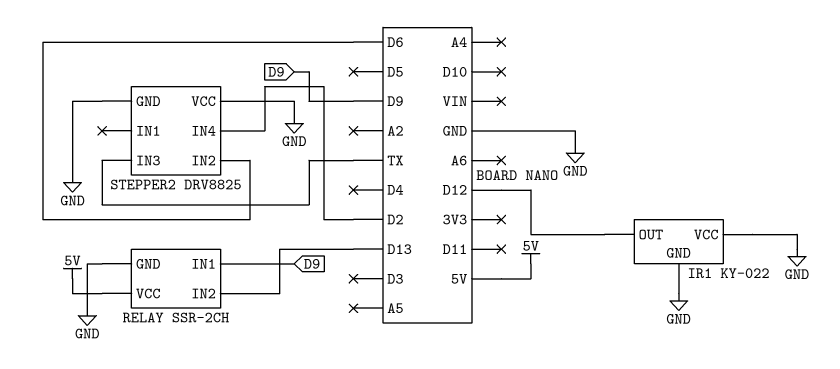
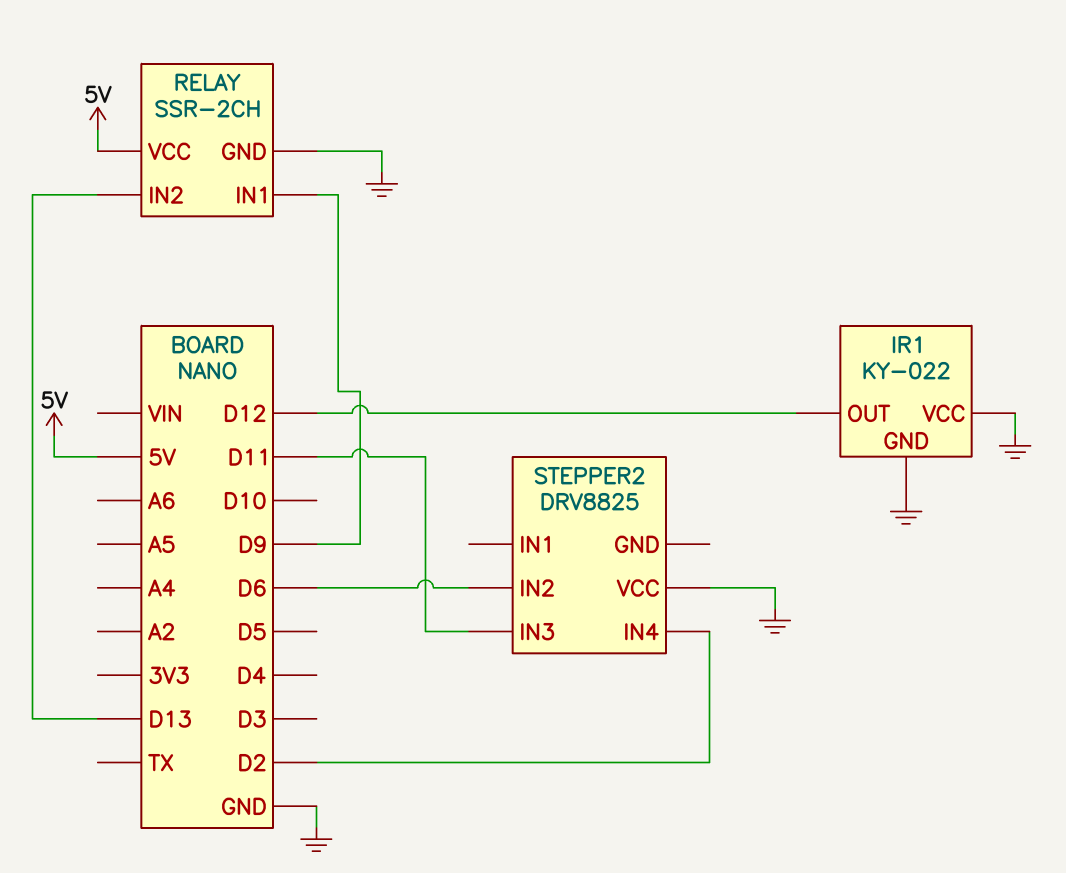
STEPPER2 pin GND: GND -> none
STEPPER2 pin IN3: TX -> D11

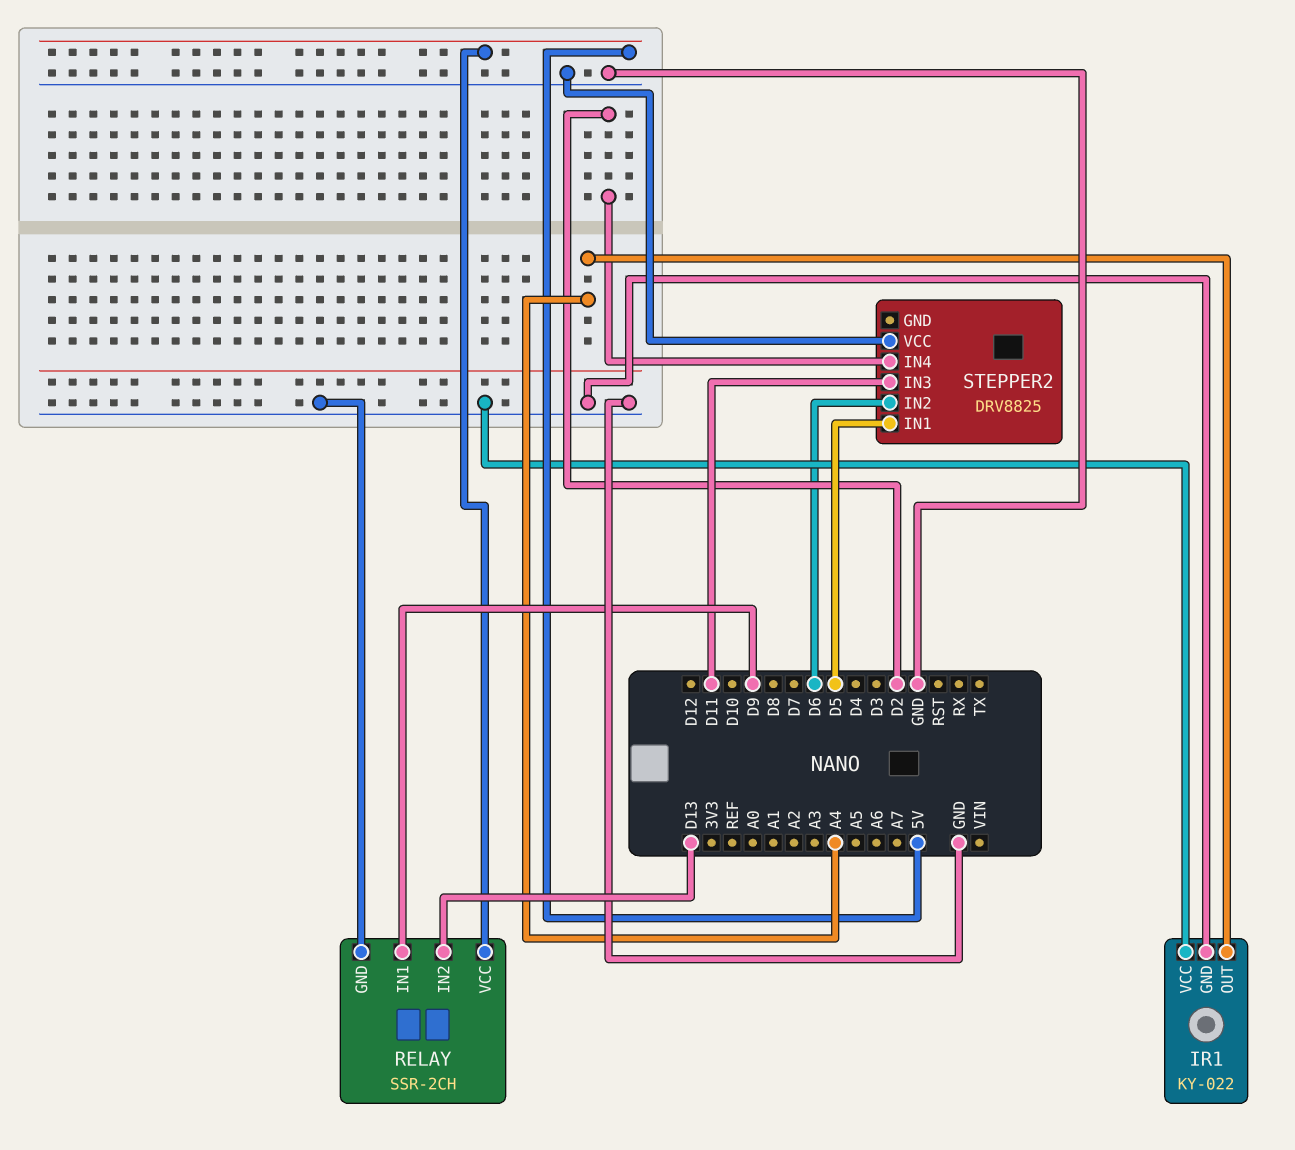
IR1 pin OUT: D12 -> A4
STEPPER2 pin IN1: none -> D5

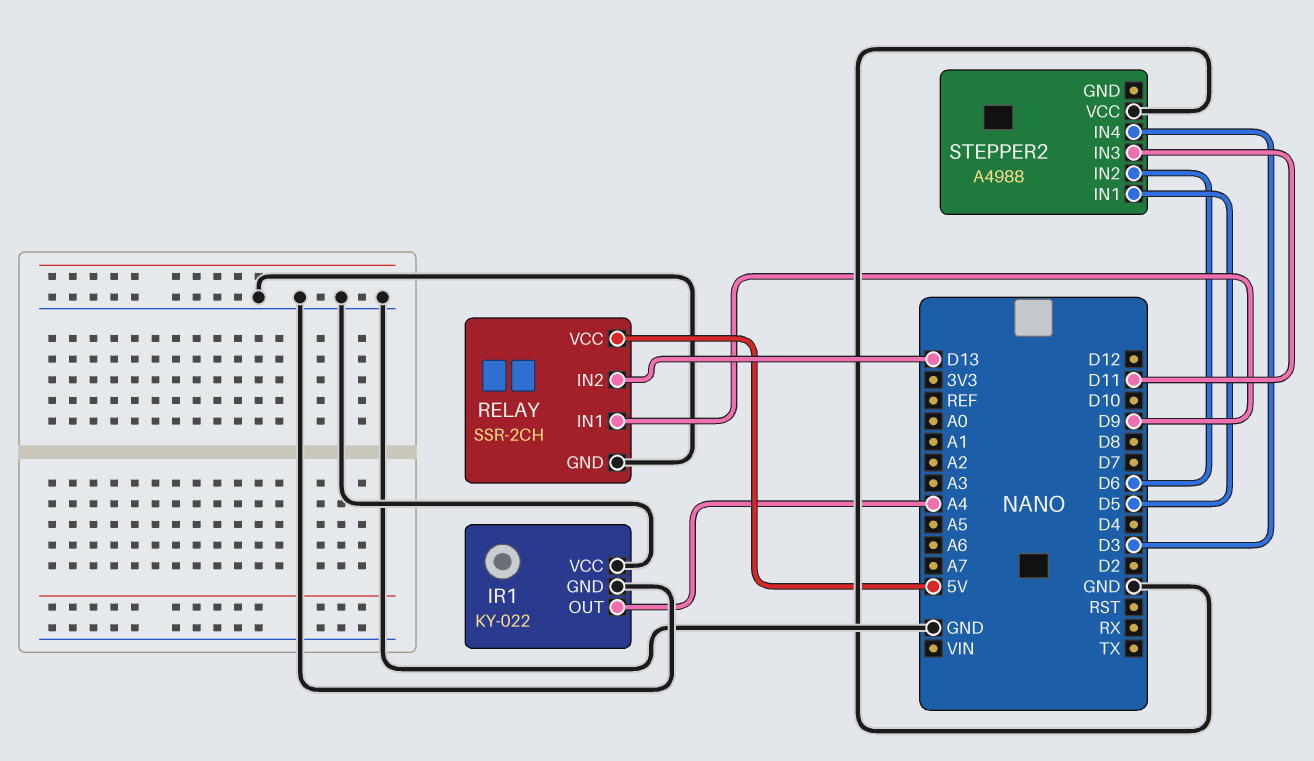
STEPPER2: DRV8825 -> A4988
STEPPER2 pin IN4: D2 -> D3

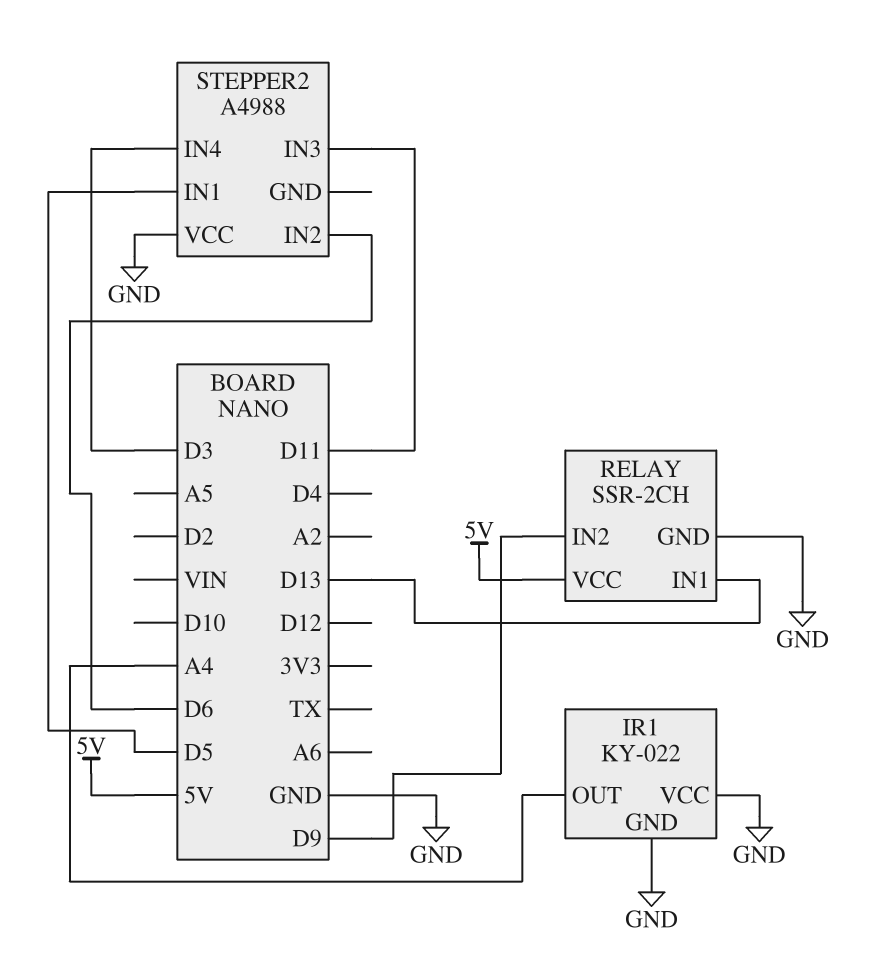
RELAY pin IN1: D9 -> D13
RELAY pin IN2: D13 -> D9

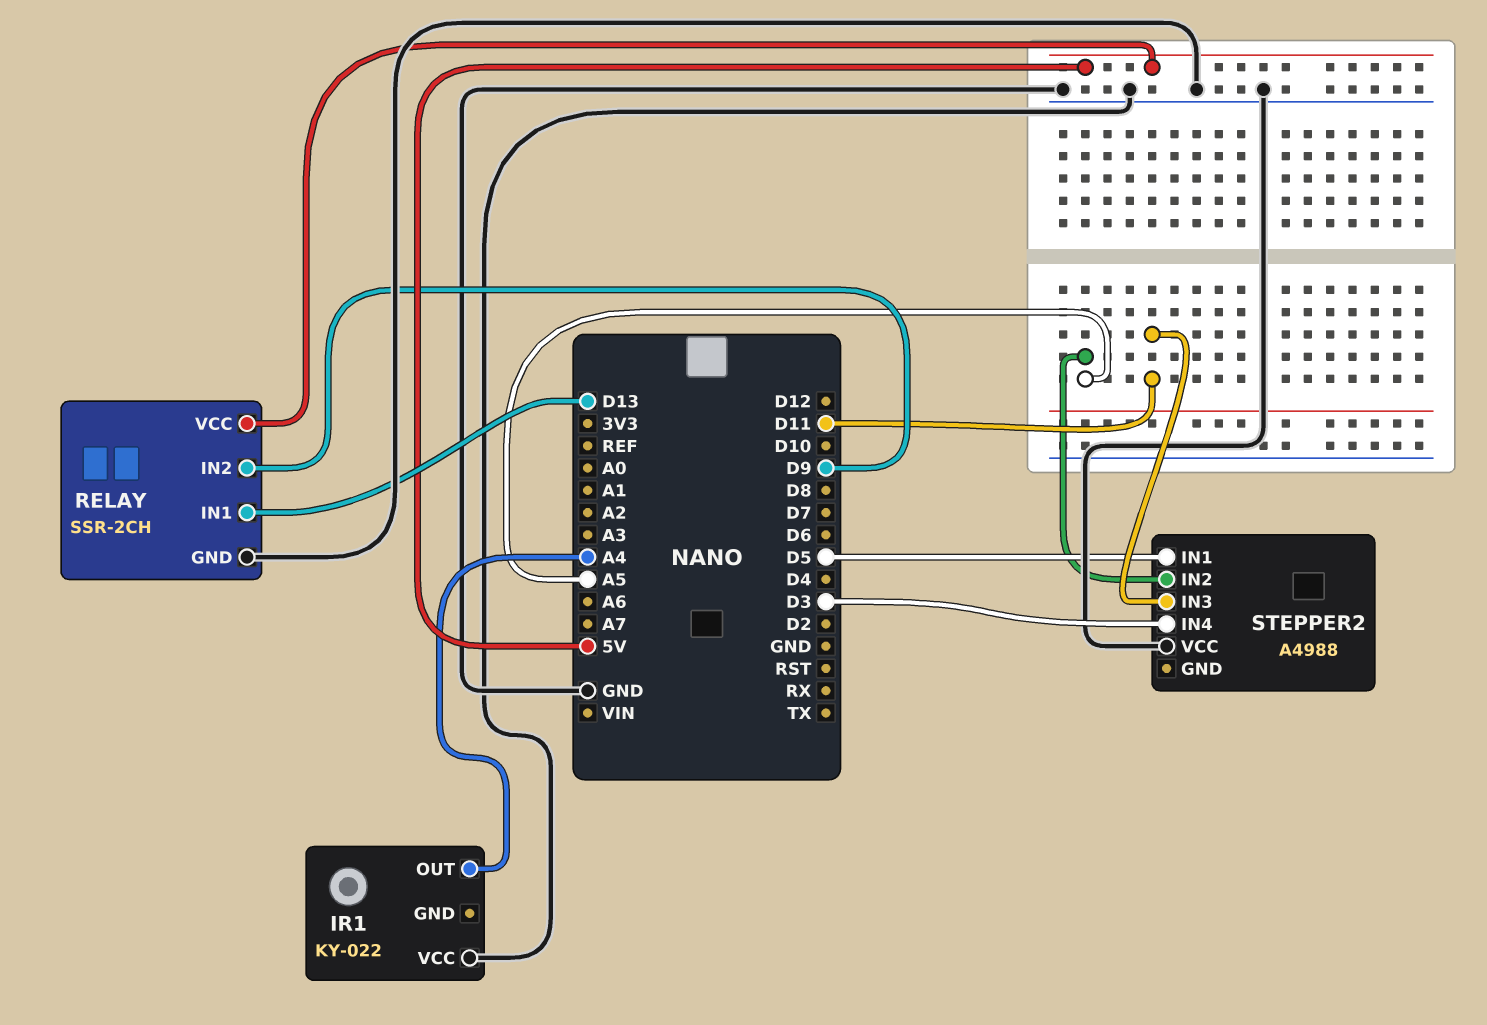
IR1 pin GND: GND -> none
STEPPER2 pin IN2: D6 -> A5

